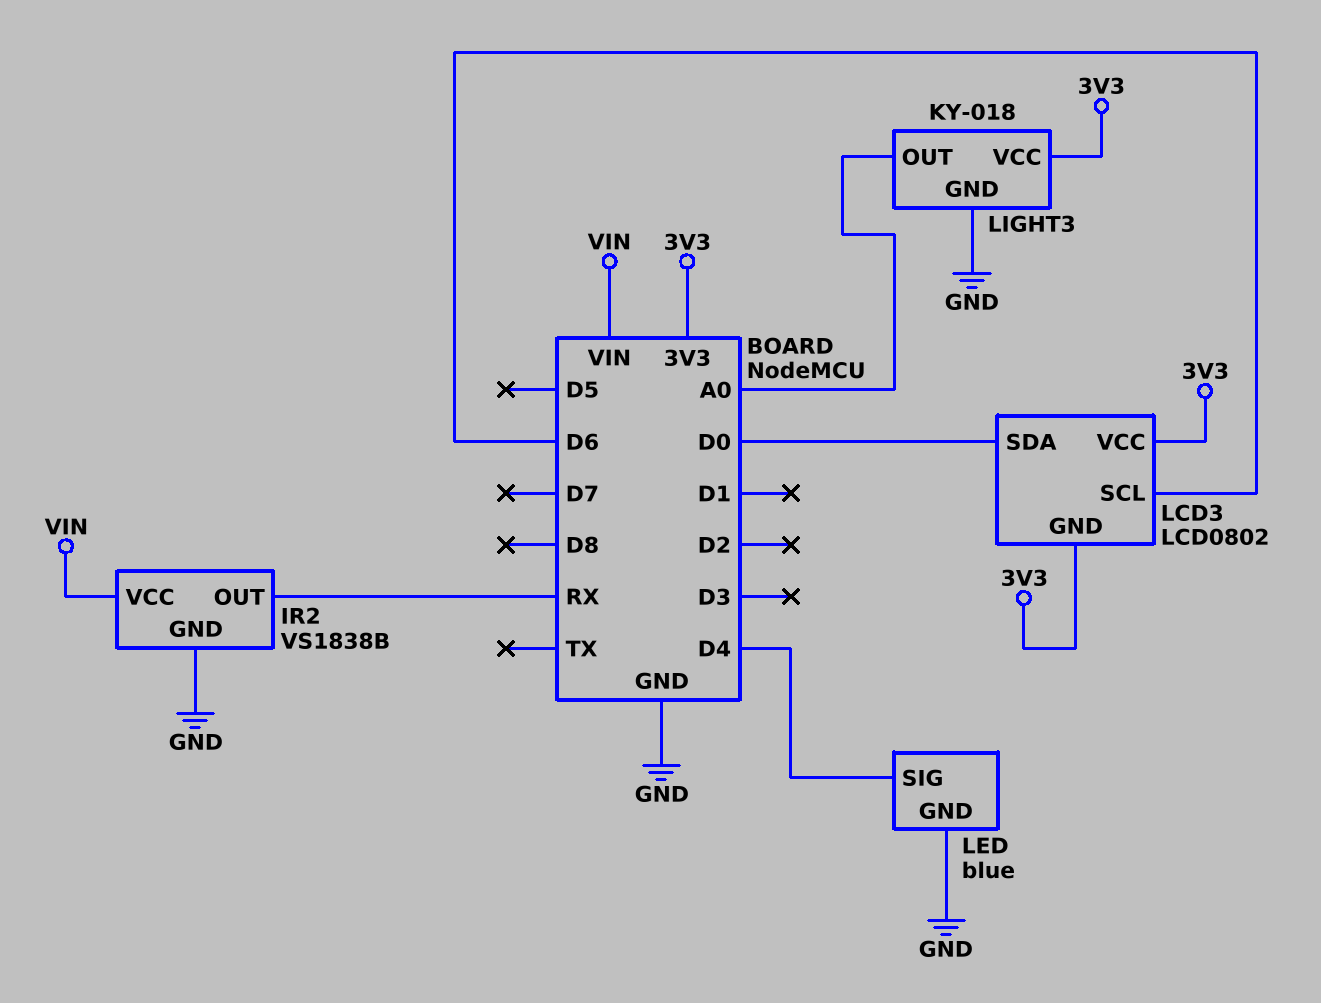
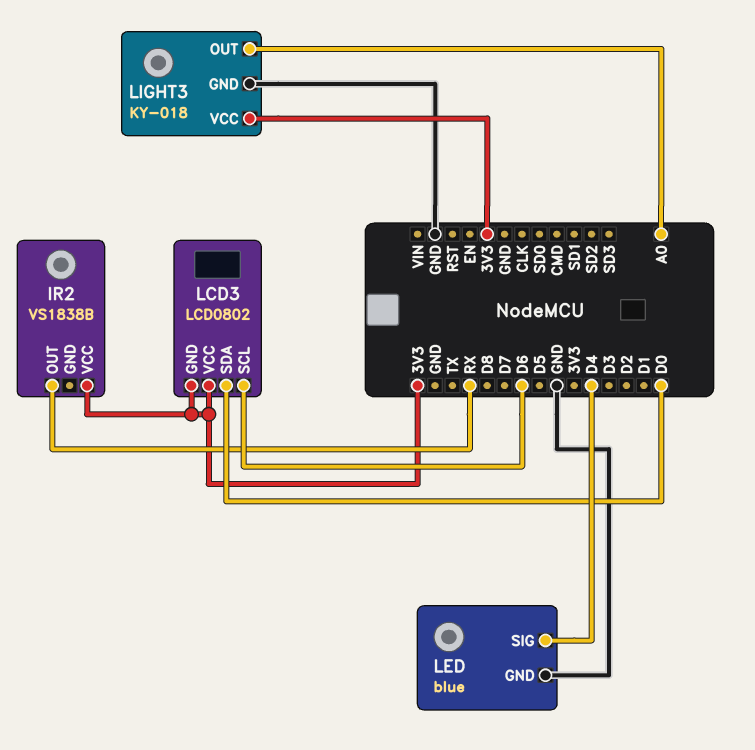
IR2 pin GND: GND -> none
IR2 pin VCC: VIN -> 3V3

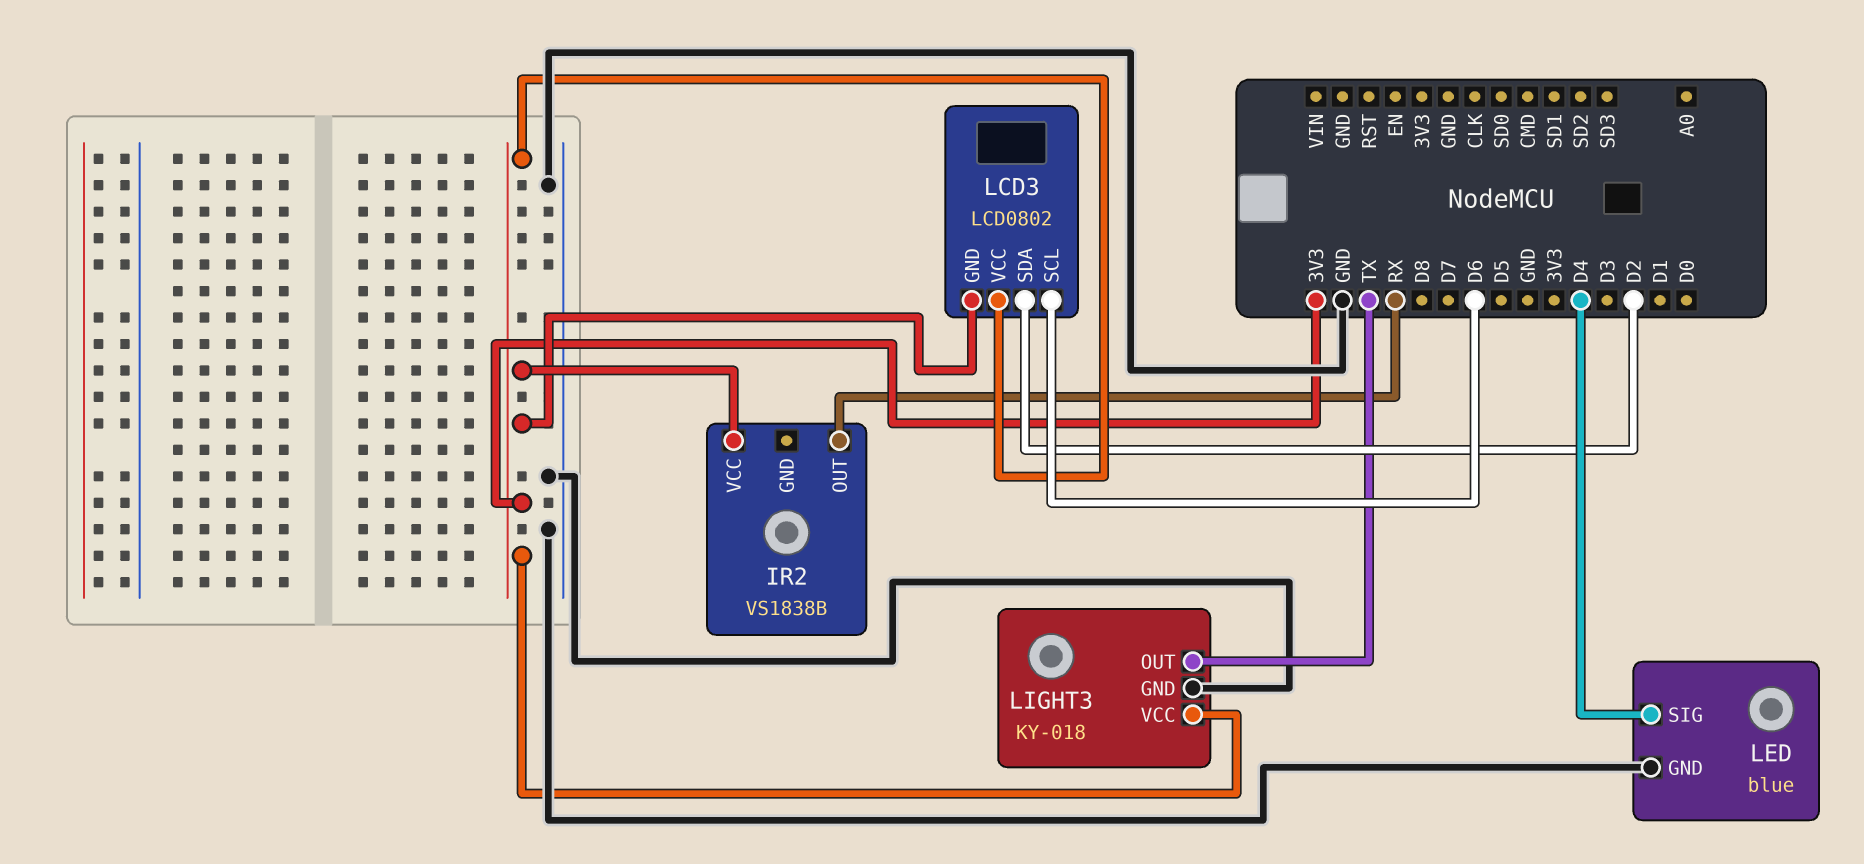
LCD3 pin SDA: D0 -> D2
LIGHT3 pin OUT: A0 -> TX

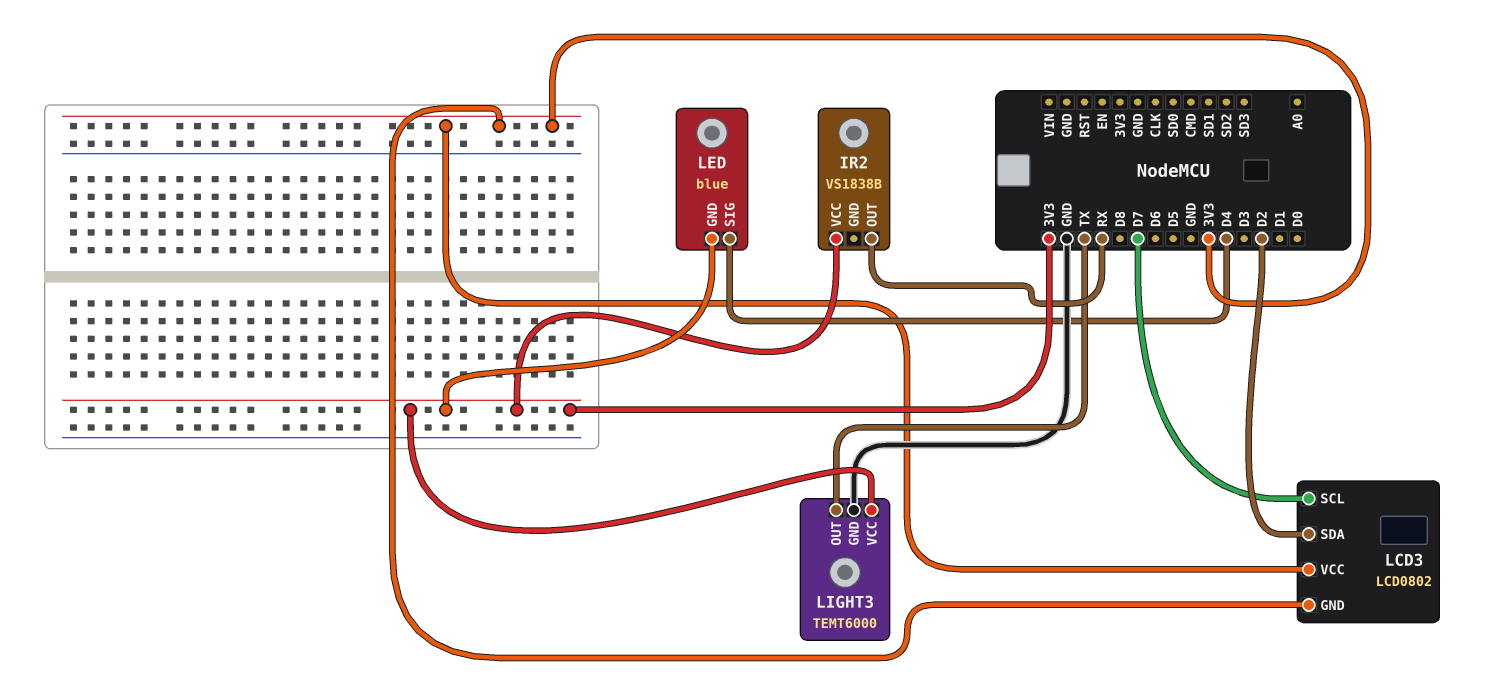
LCD3 pin SCL: D6 -> D7
LED pin GND: GND -> 3V3
LIGHT3: KY-018 -> TEMT6000

